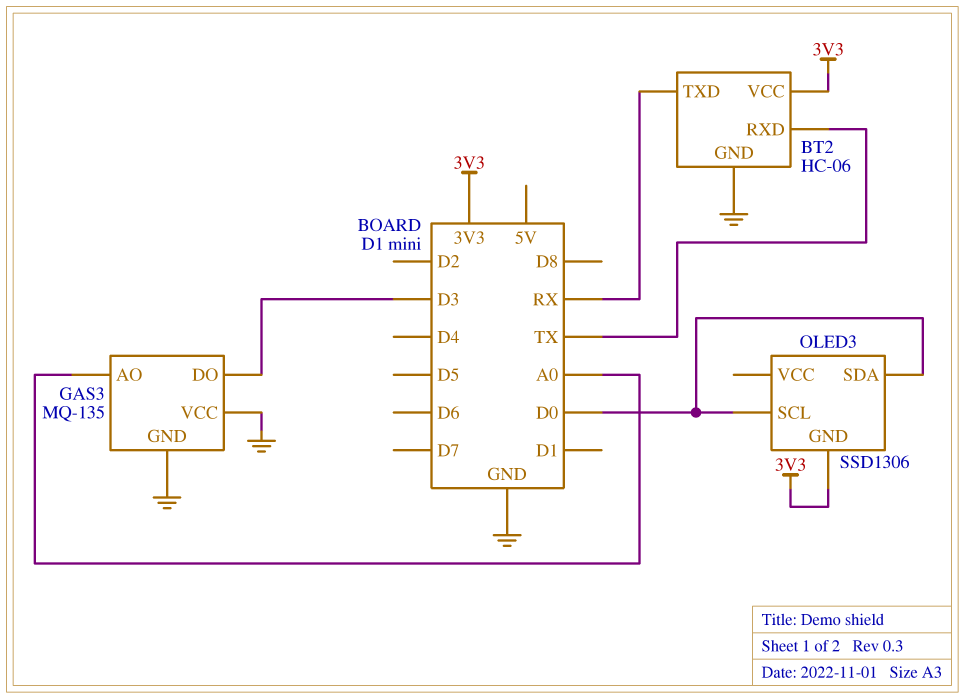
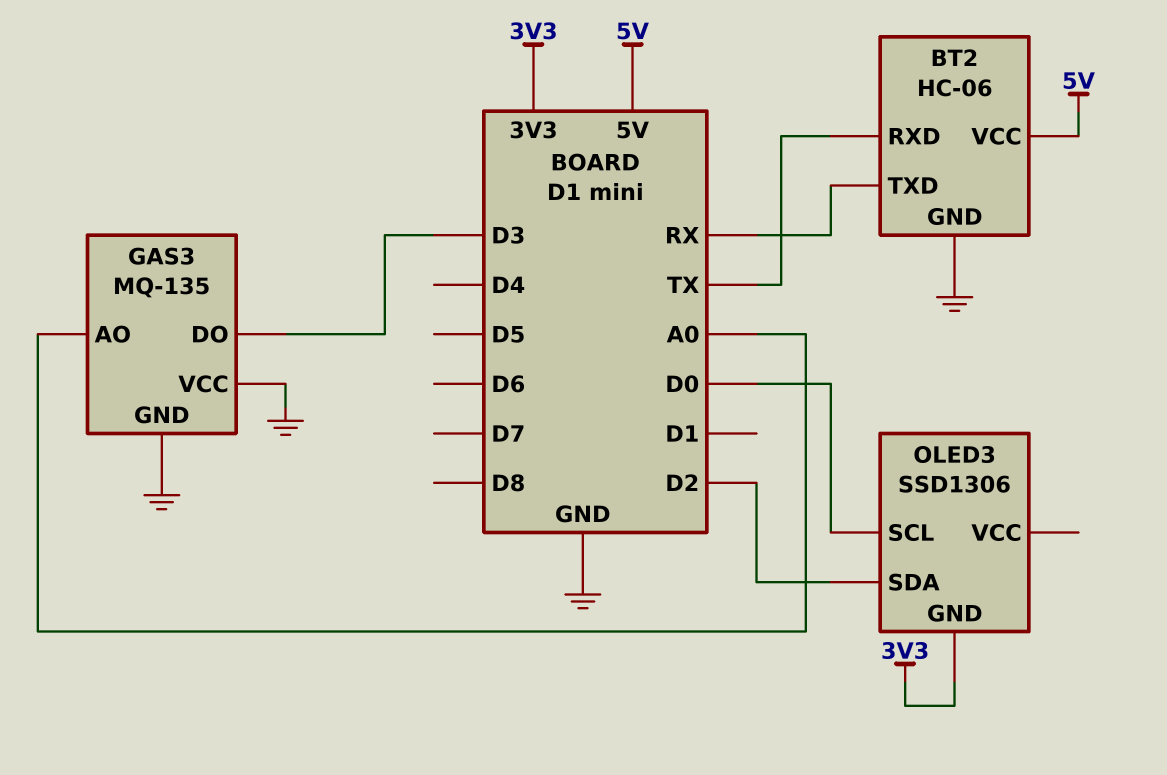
BT2 pin VCC: 3V3 -> 5V
OLED3 pin SDA: D0 -> D2

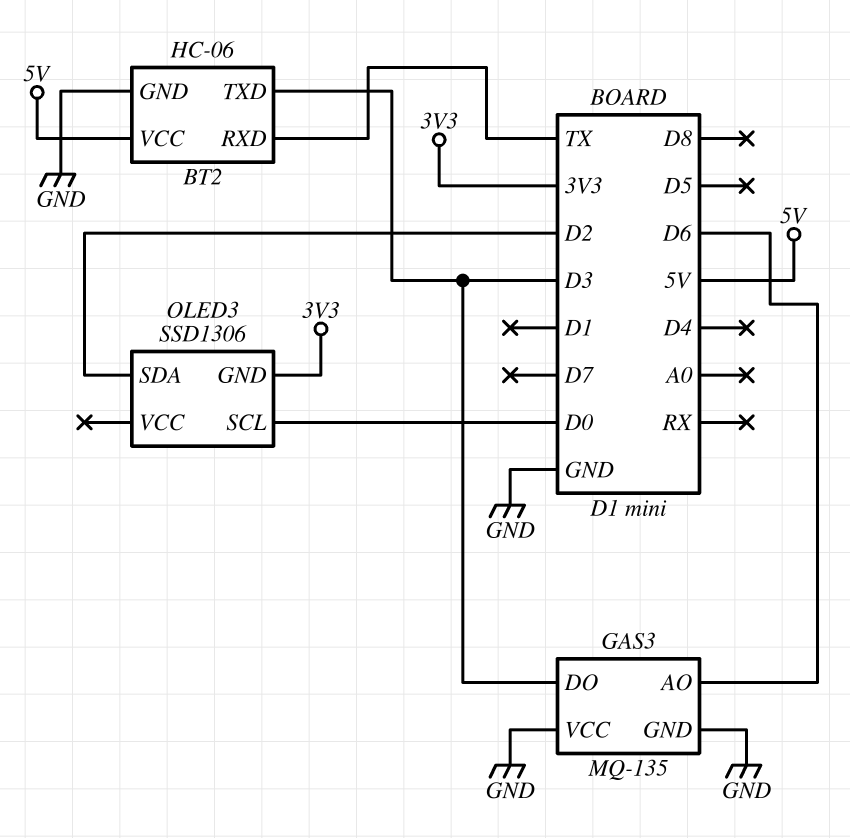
BT2 pin TXD: RX -> D3
GAS3 pin AO: A0 -> D6

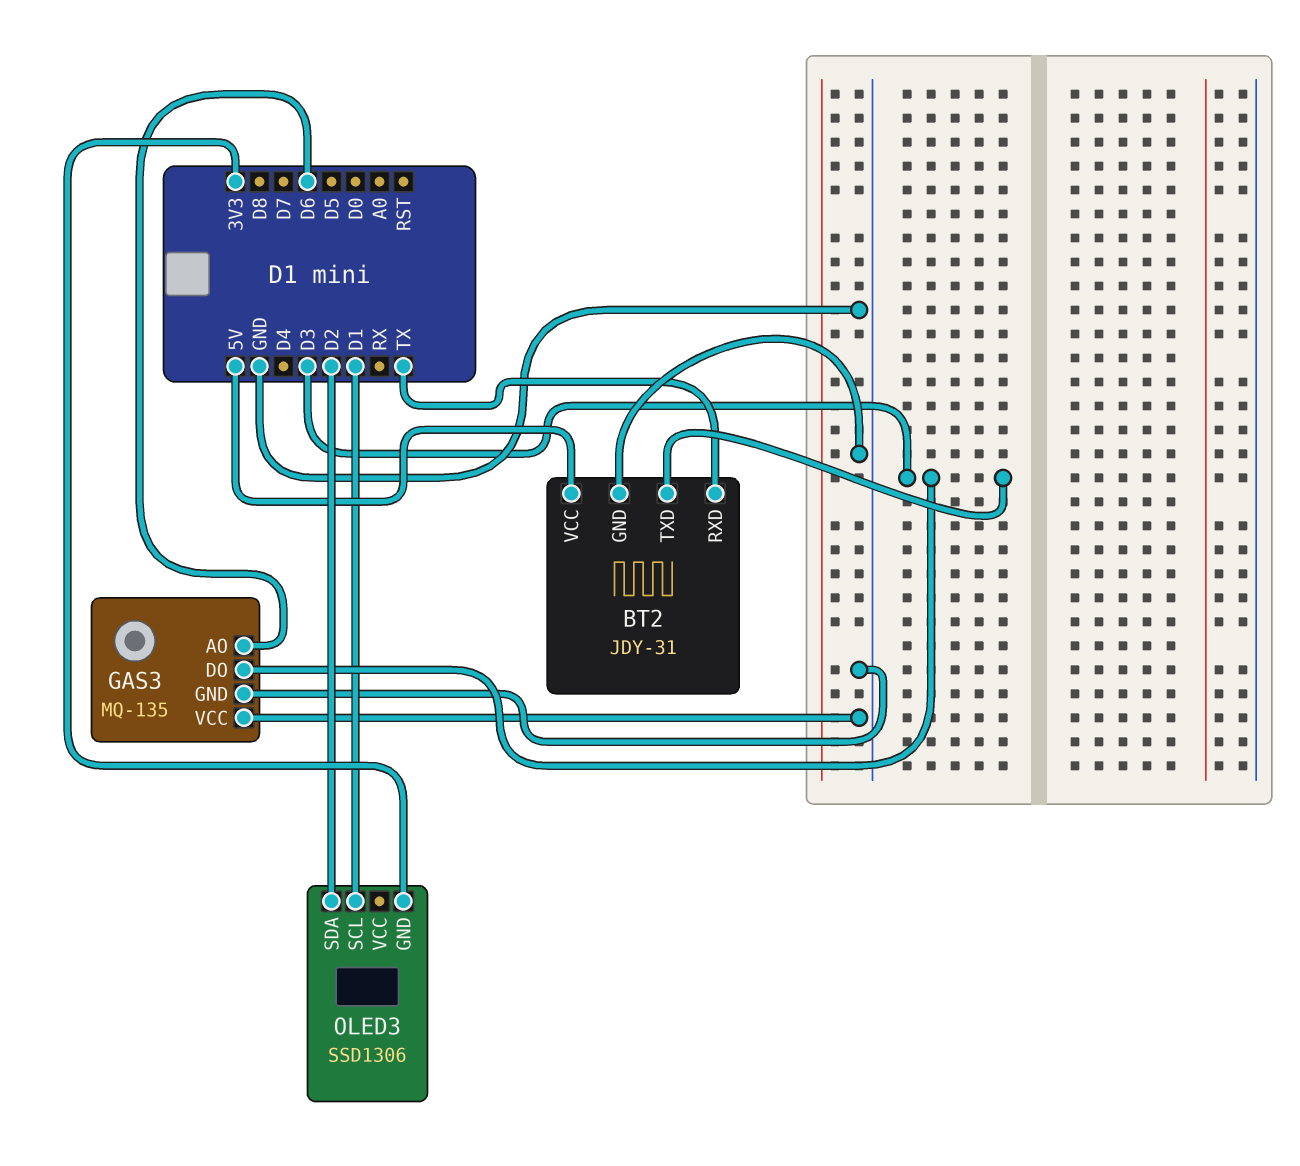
BT2: HC-06 -> JDY-31
OLED3 pin SCL: D0 -> D1

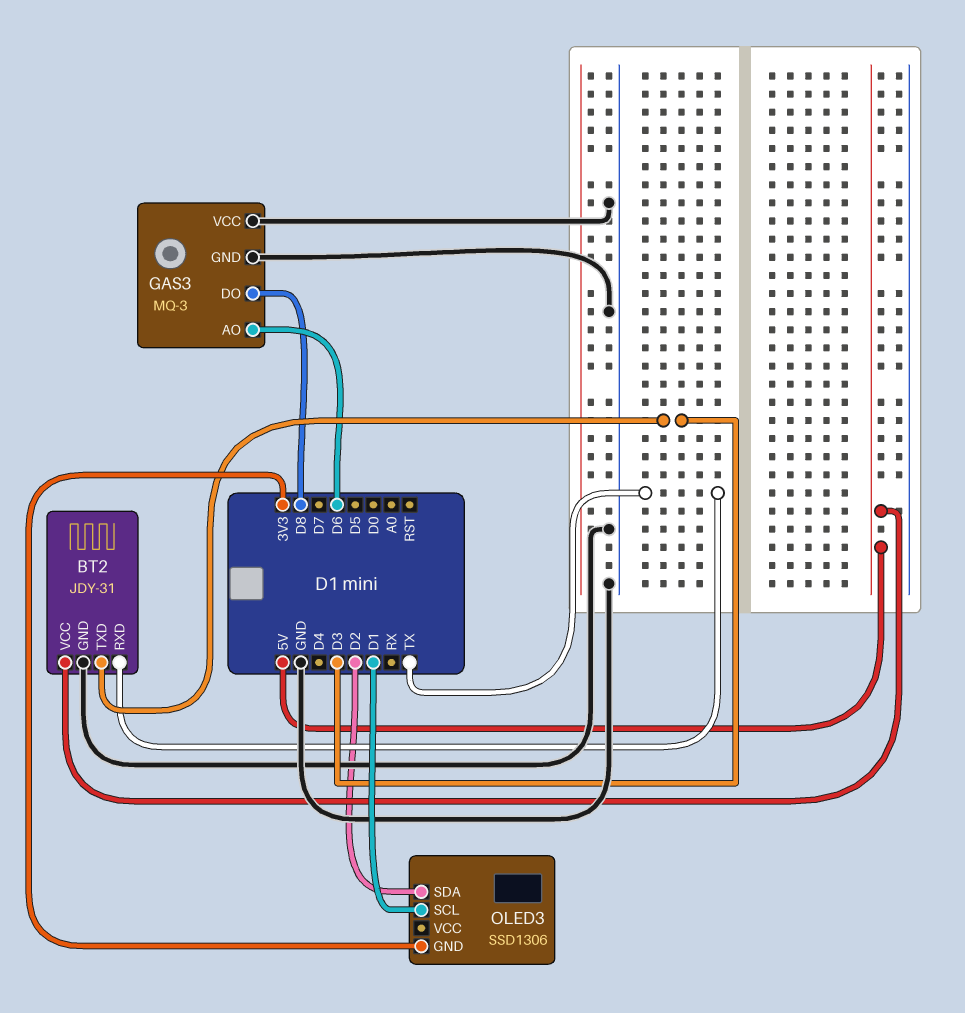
GAS3: MQ-135 -> MQ-3
GAS3 pin DO: D3 -> D8

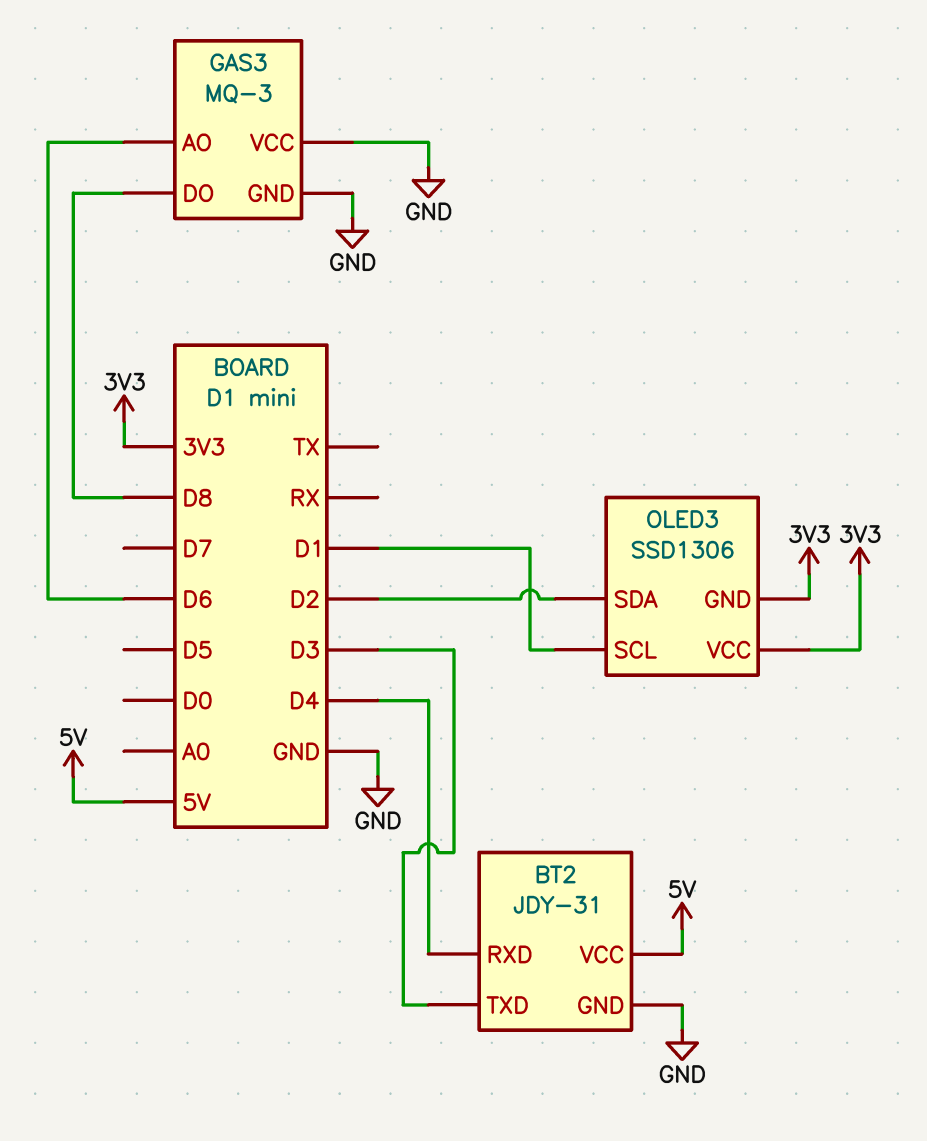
BT2 pin RXD: TX -> D4
OLED3 pin VCC: none -> 3V3

